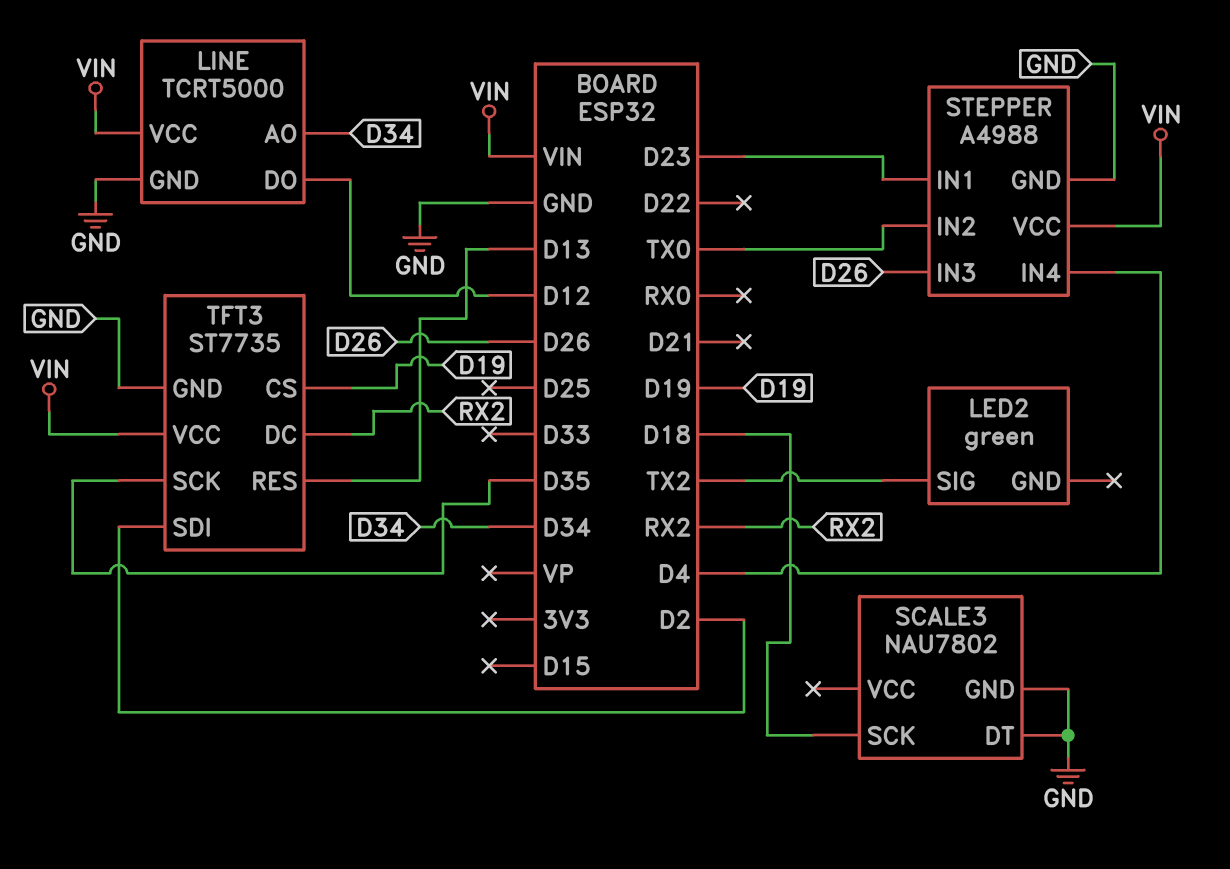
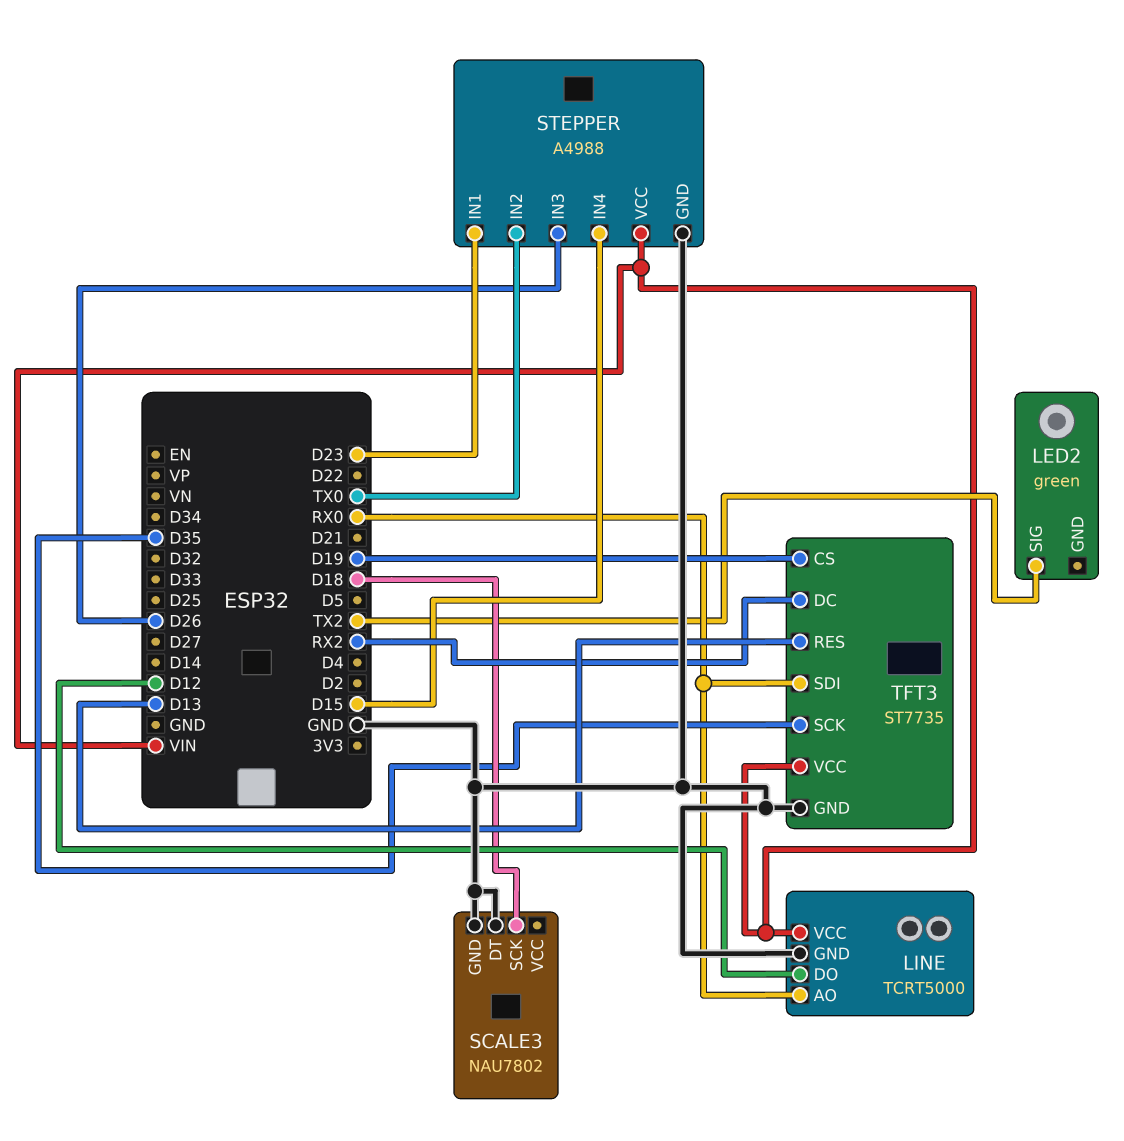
LINE pin AO: D34 -> RX0
STEPPER pin IN4: D4 -> D15
TFT3 pin SDI: D2 -> RX0

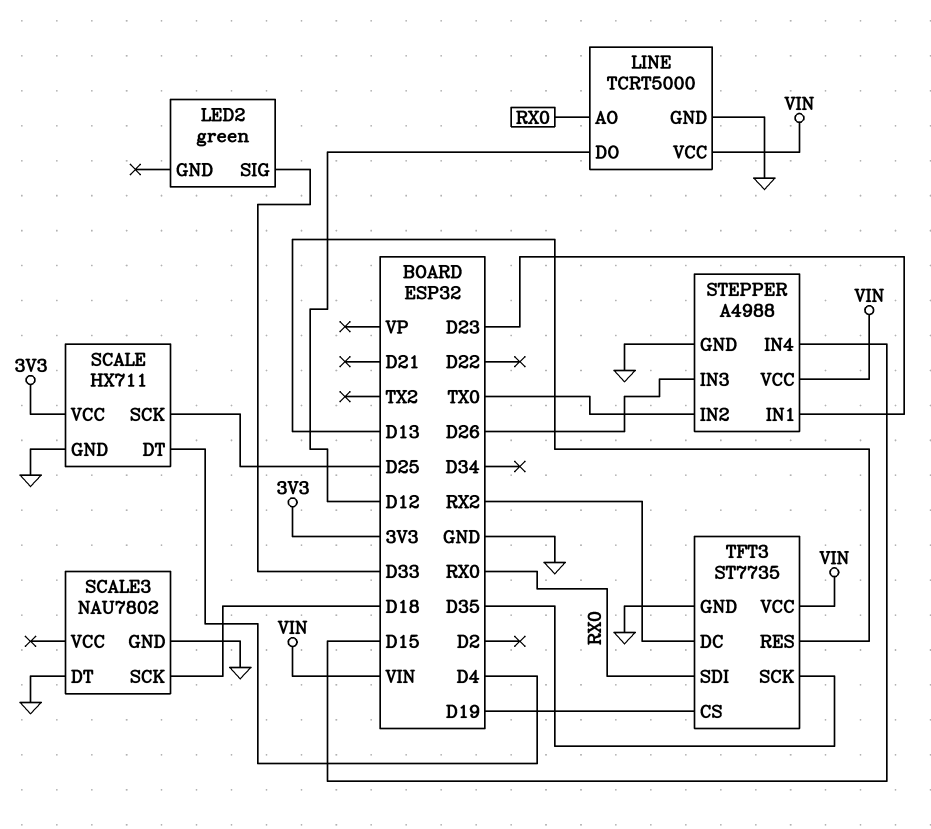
LED2 pin SIG: TX2 -> D33
SCALE: none -> HX711
SCALE pin DT: none -> D4
SCALE pin GND: none -> GND
SCALE pin SCK: none -> D25
SCALE pin VCC: none -> 3V3

